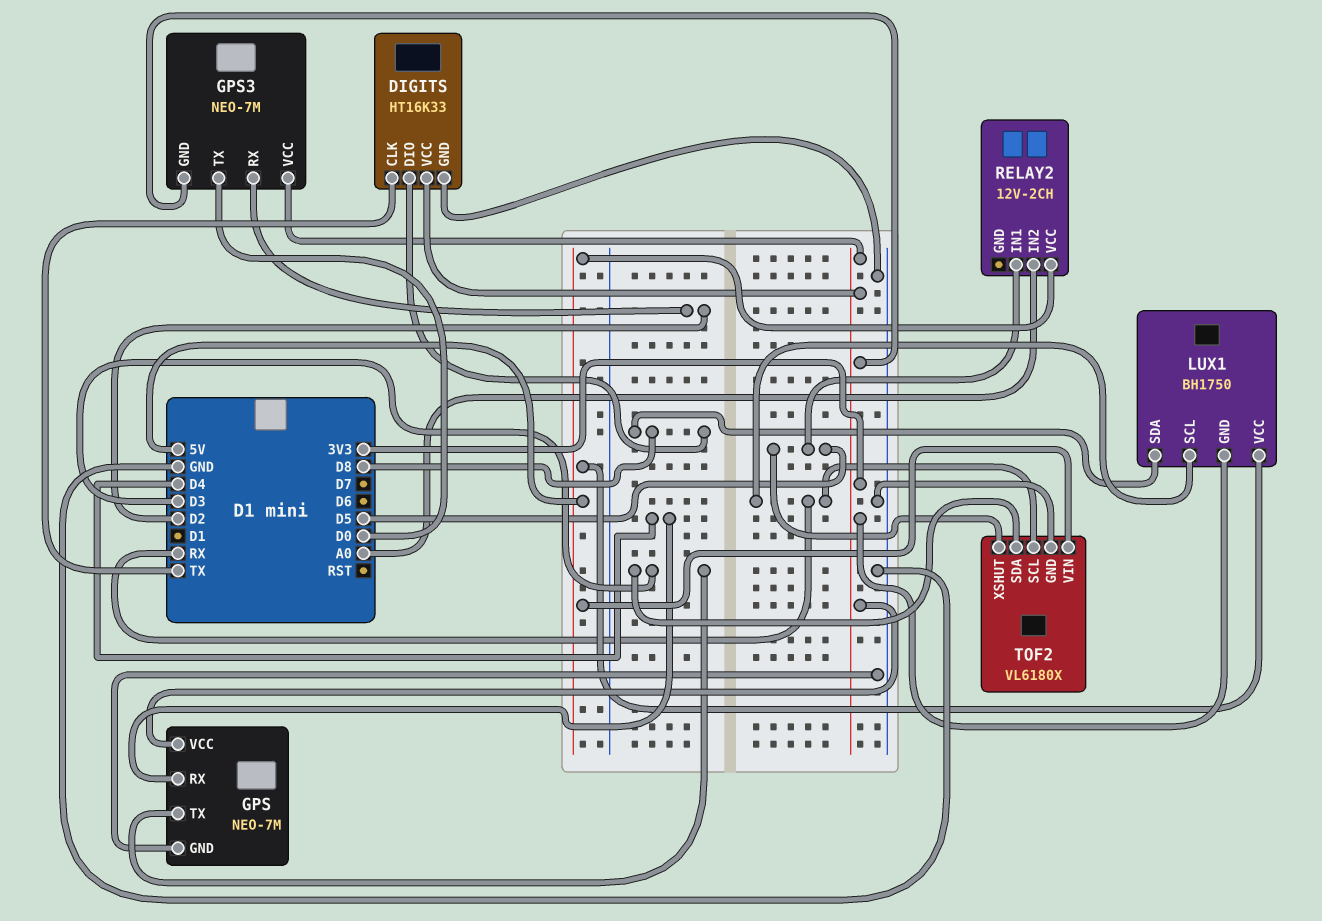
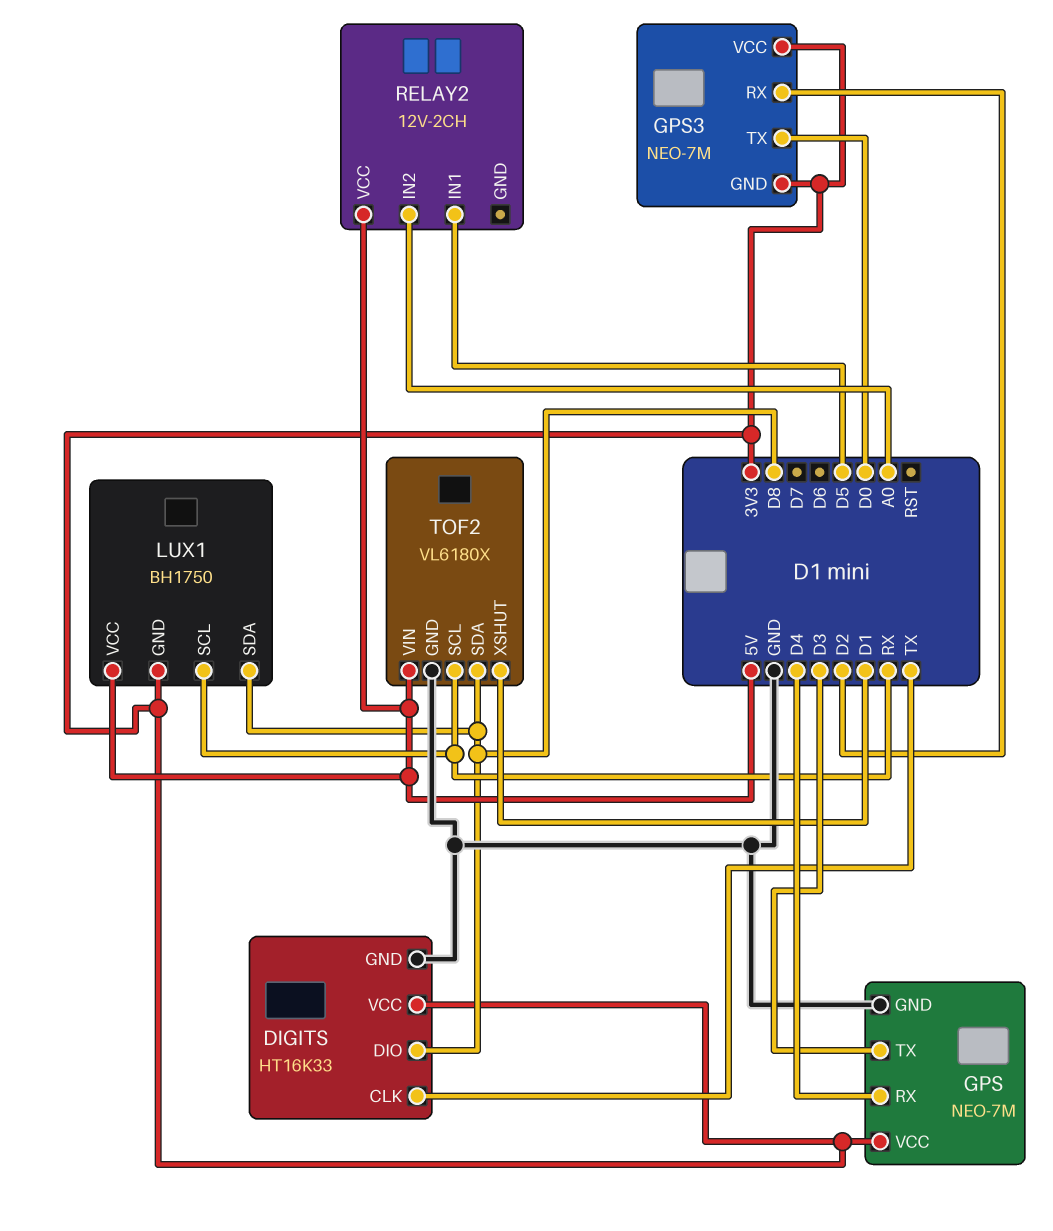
TOF2 pin SDA: D3 -> D8
TOF2 pin XSHUT: D5 -> D1

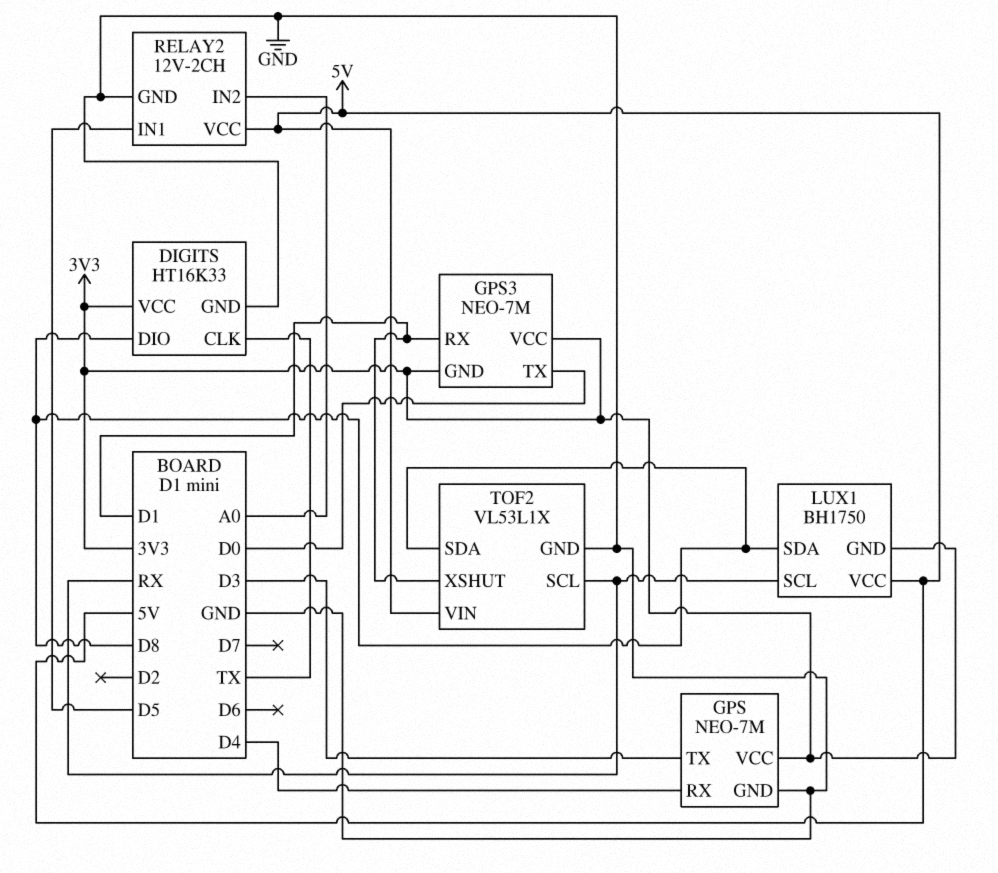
GPS3 pin RX: D2 -> D1
RELAY2 pin GND: none -> GND
TOF2: VL6180X -> VL53L1X

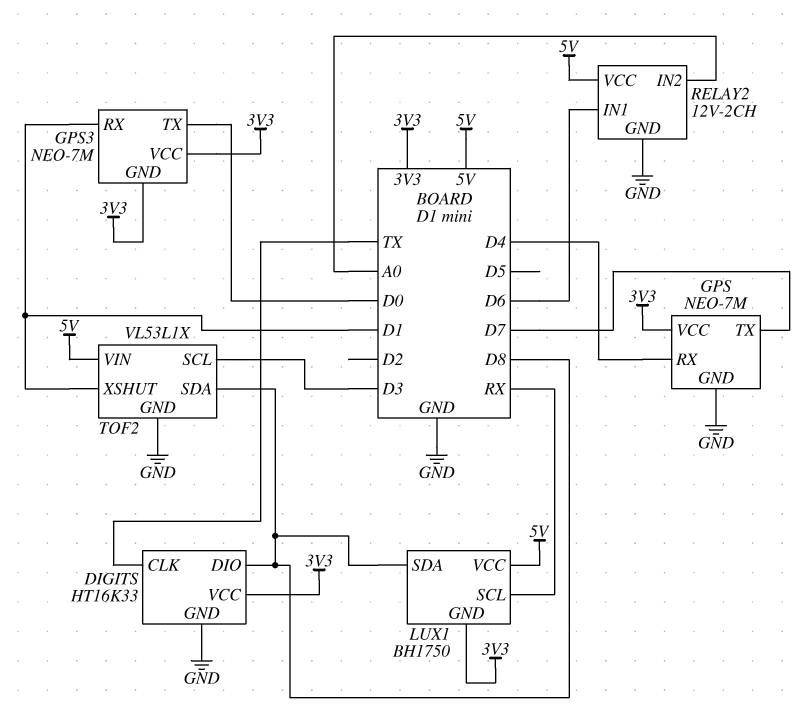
GPS pin TX: D3 -> D7
RELAY2 pin IN1: D5 -> D6
TOF2 pin SCL: RX -> D3

